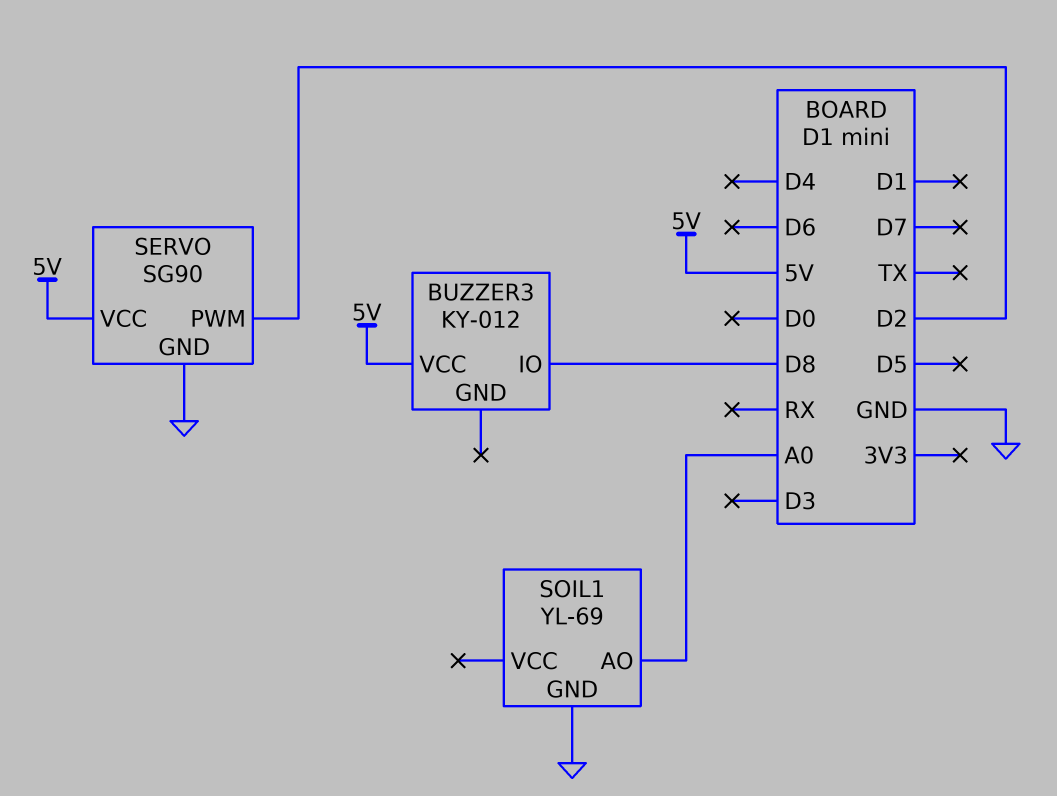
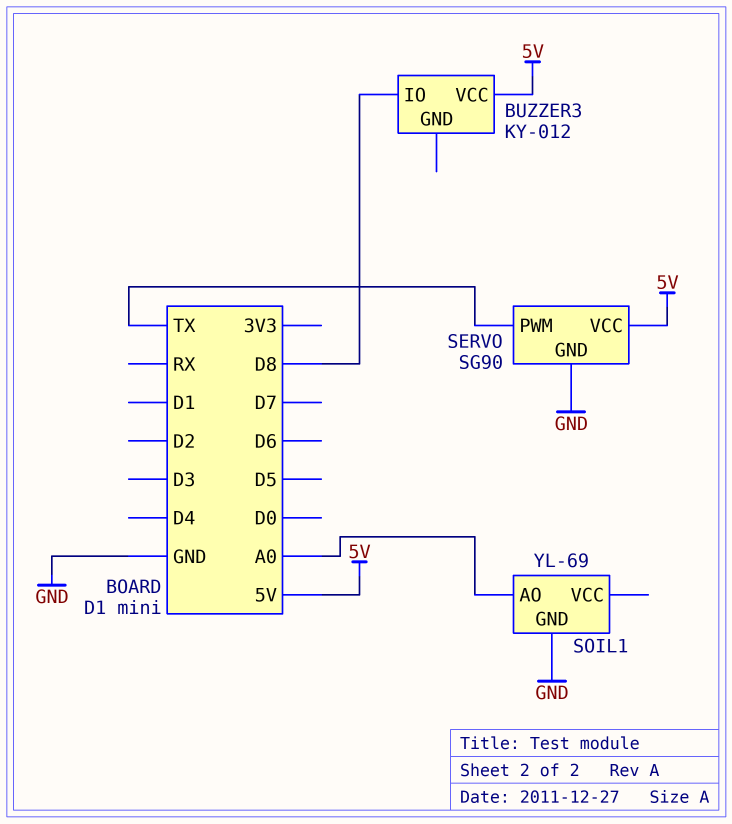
SERVO pin PWM: D2 -> TX

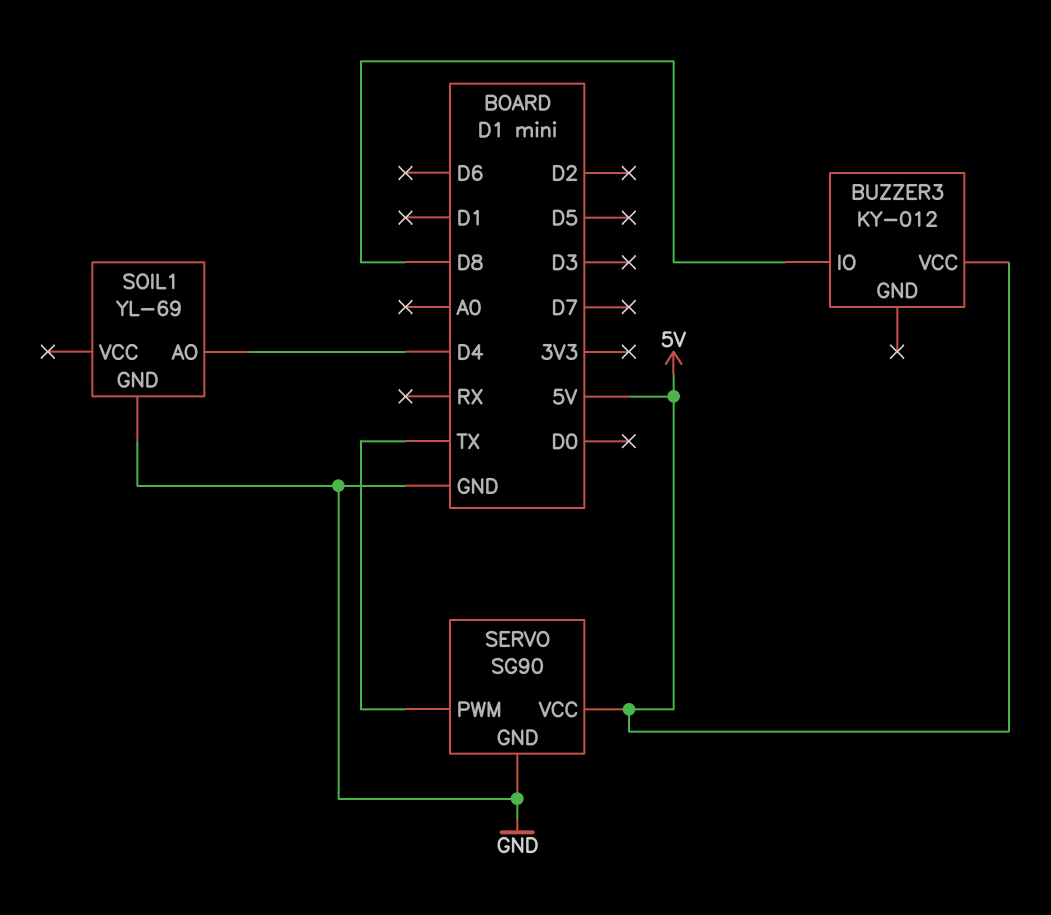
SOIL1 pin AO: A0 -> D4

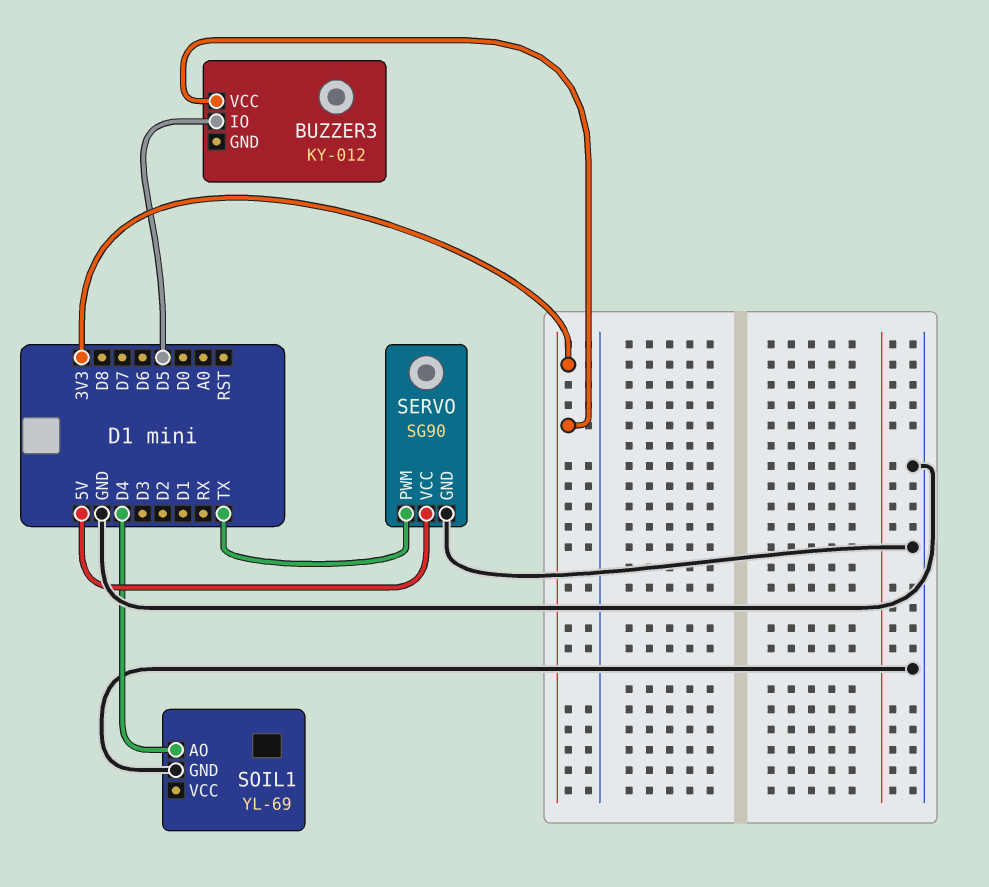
BUZZER3 pin IO: D8 -> D5
BUZZER3 pin VCC: 5V -> 3V3

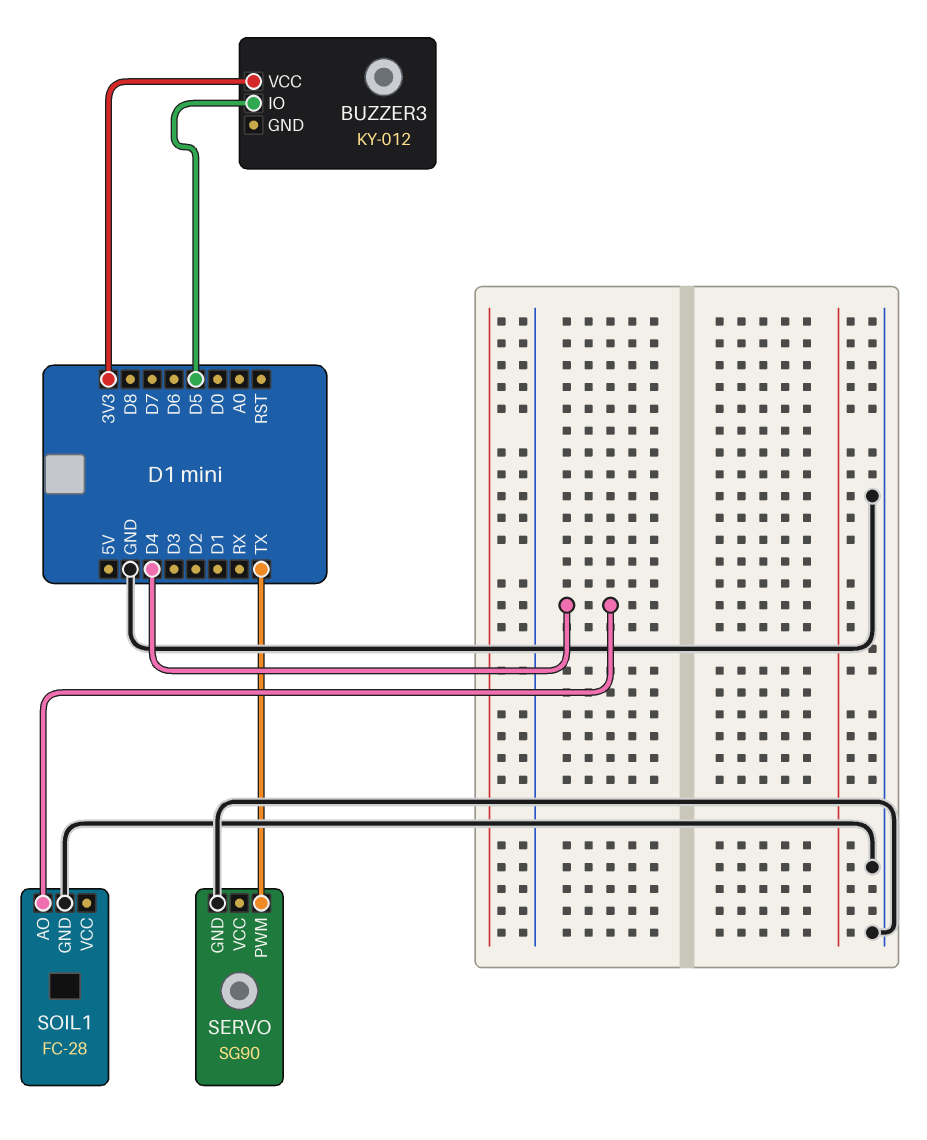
SERVO pin VCC: 5V -> none
SOIL1: YL-69 -> FC-28

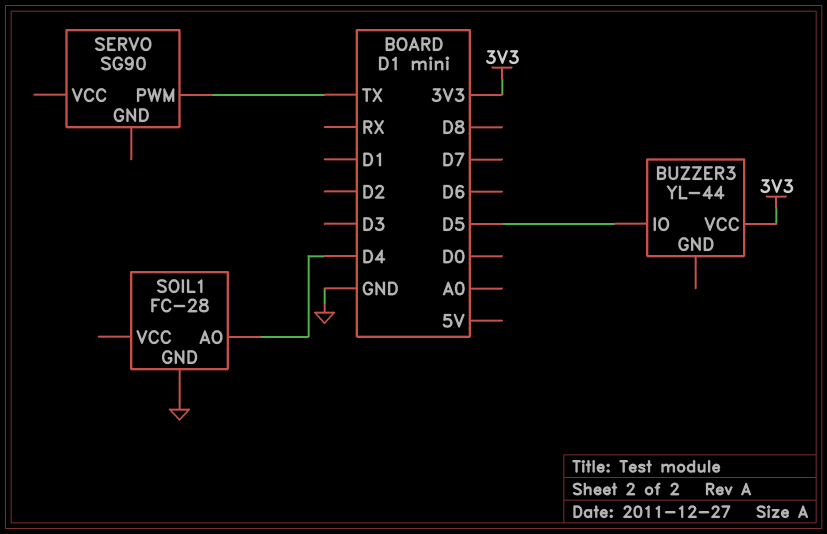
BUZZER3: KY-012 -> YL-44
SERVO pin GND: GND -> none

